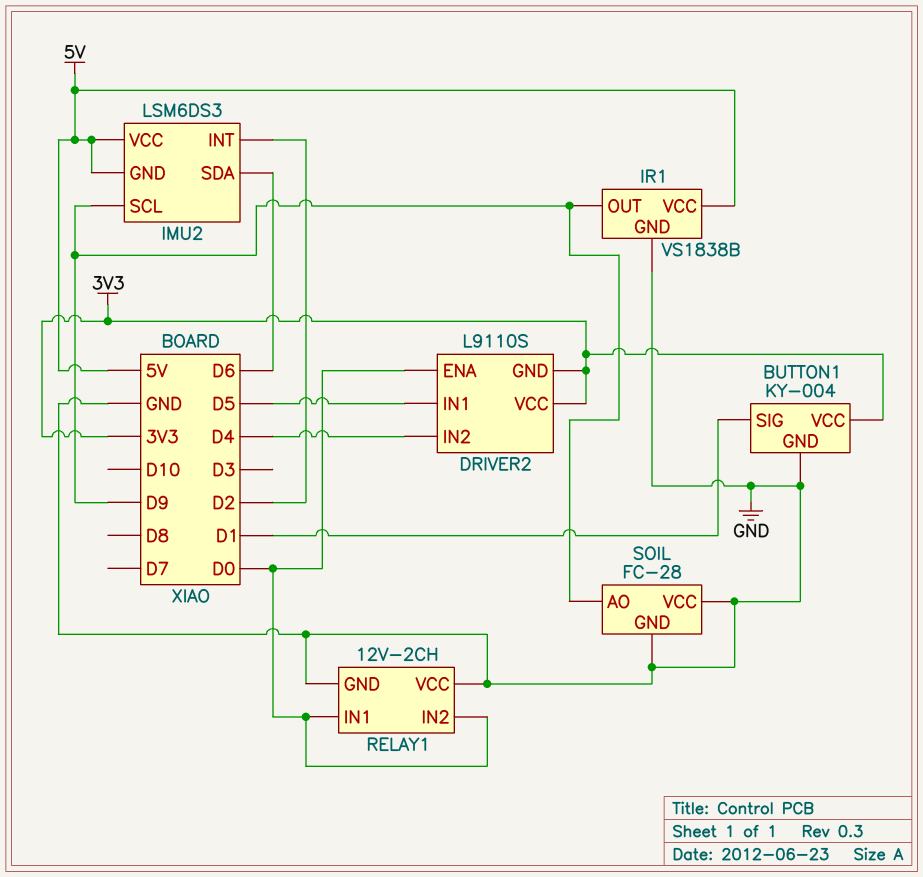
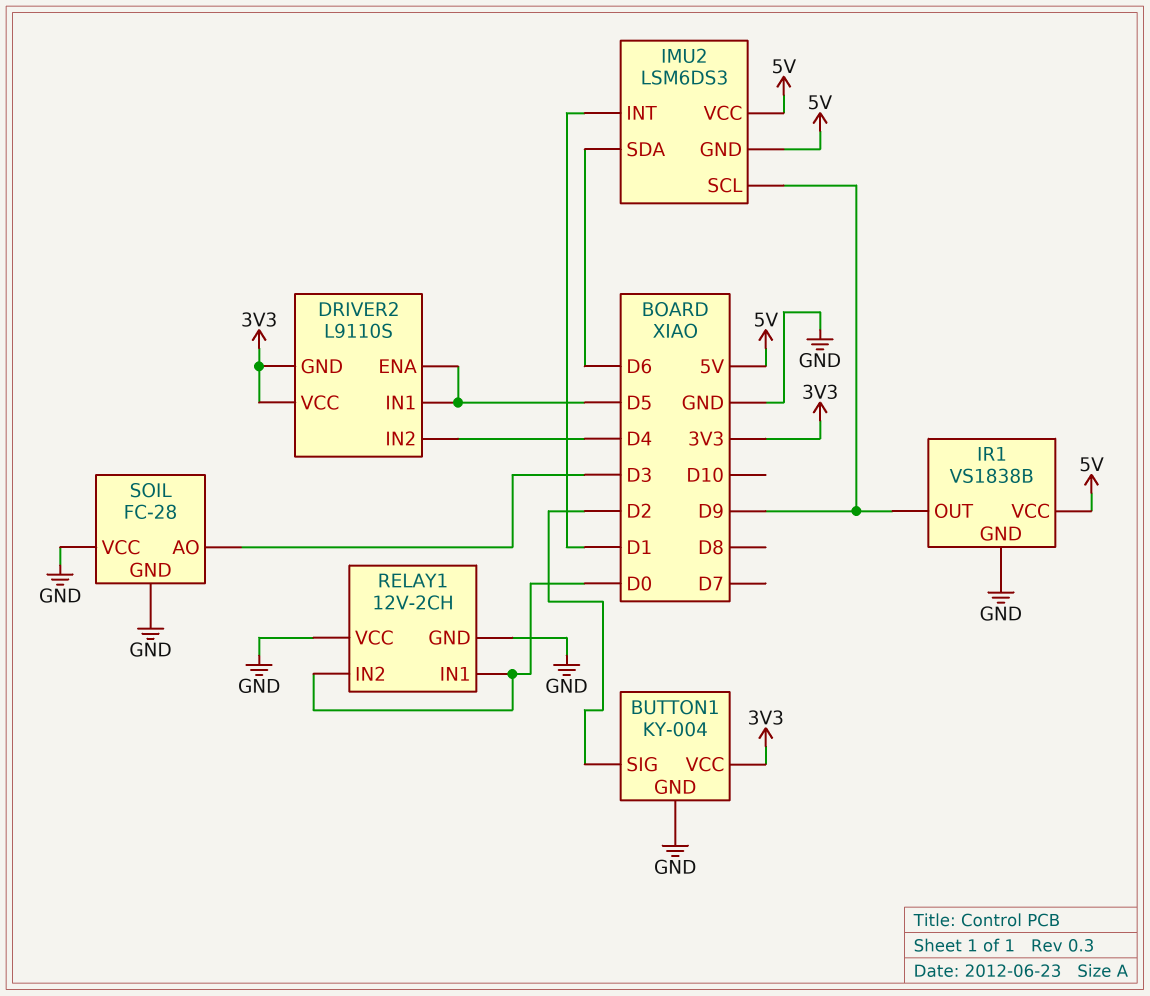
BUTTON1 pin SIG: D1 -> D2
DRIVER2 pin ENA: D0 -> D5
IMU2 pin INT: D2 -> D1
SOIL pin AO: D9 -> D3

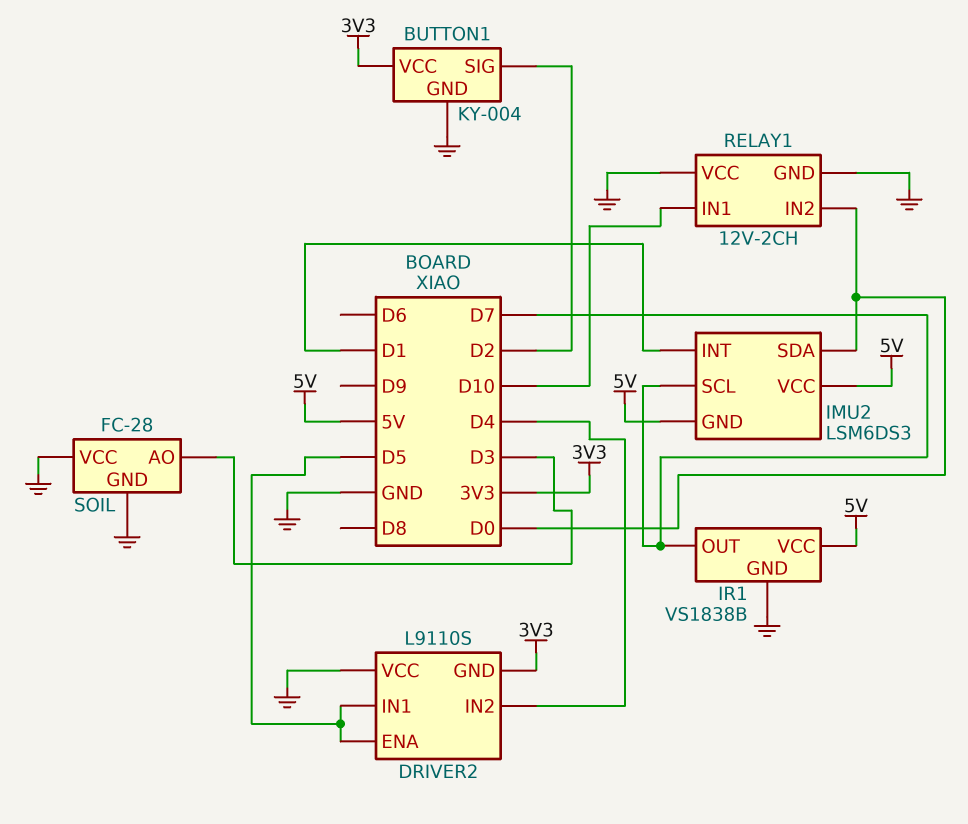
DRIVER2 pin VCC: 3V3 -> GND
IMU2 pin SCL: D9 -> D7
IMU2 pin SDA: D6 -> D0
IR1 pin OUT: D9 -> D7
RELAY1 pin IN1: D0 -> D10

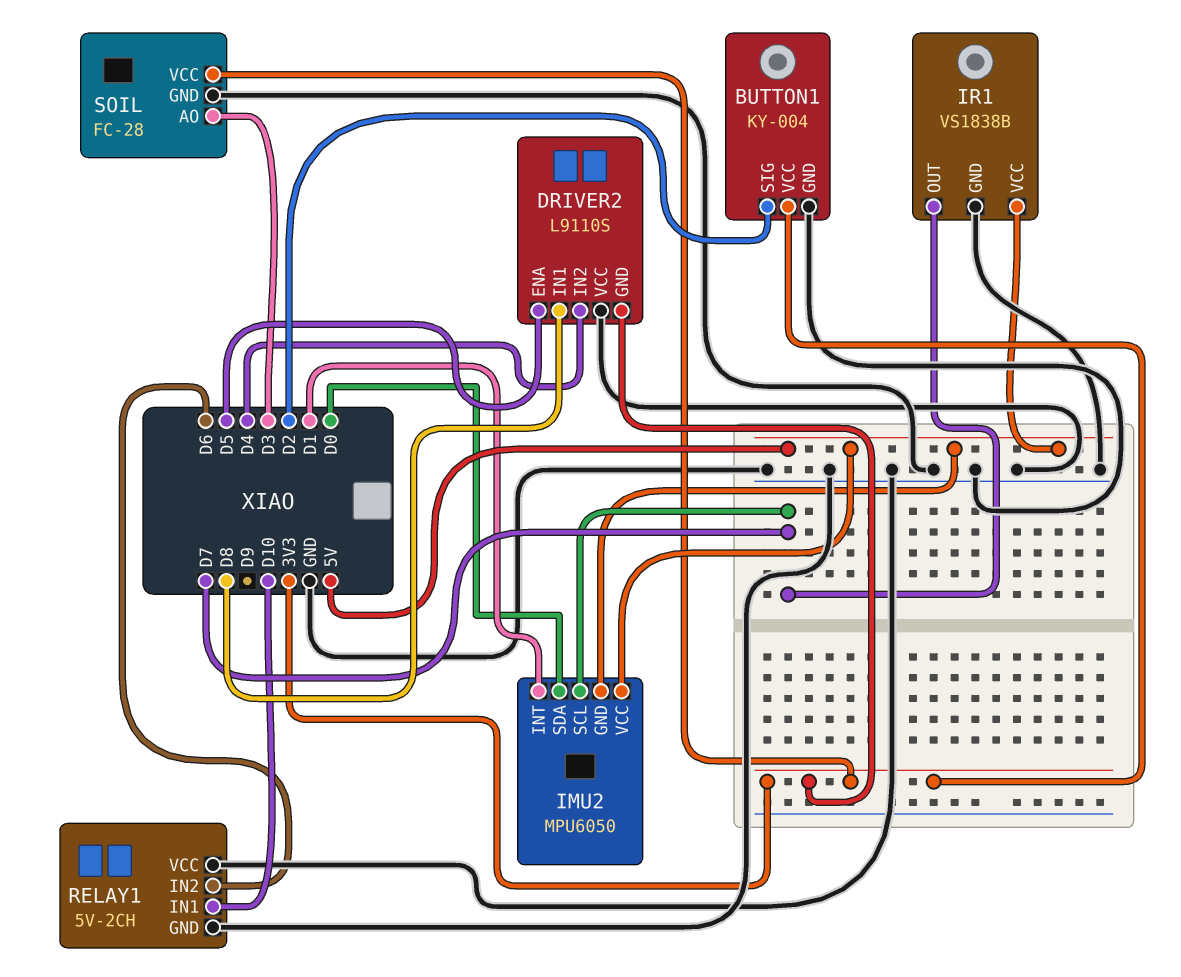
DRIVER2 pin IN1: D5 -> D8
IMU2: LSM6DS3 -> MPU6050
RELAY1: 12V-2CH -> 5V-2CH
RELAY1 pin IN2: D0 -> D6
SOIL pin VCC: GND -> 3V3

